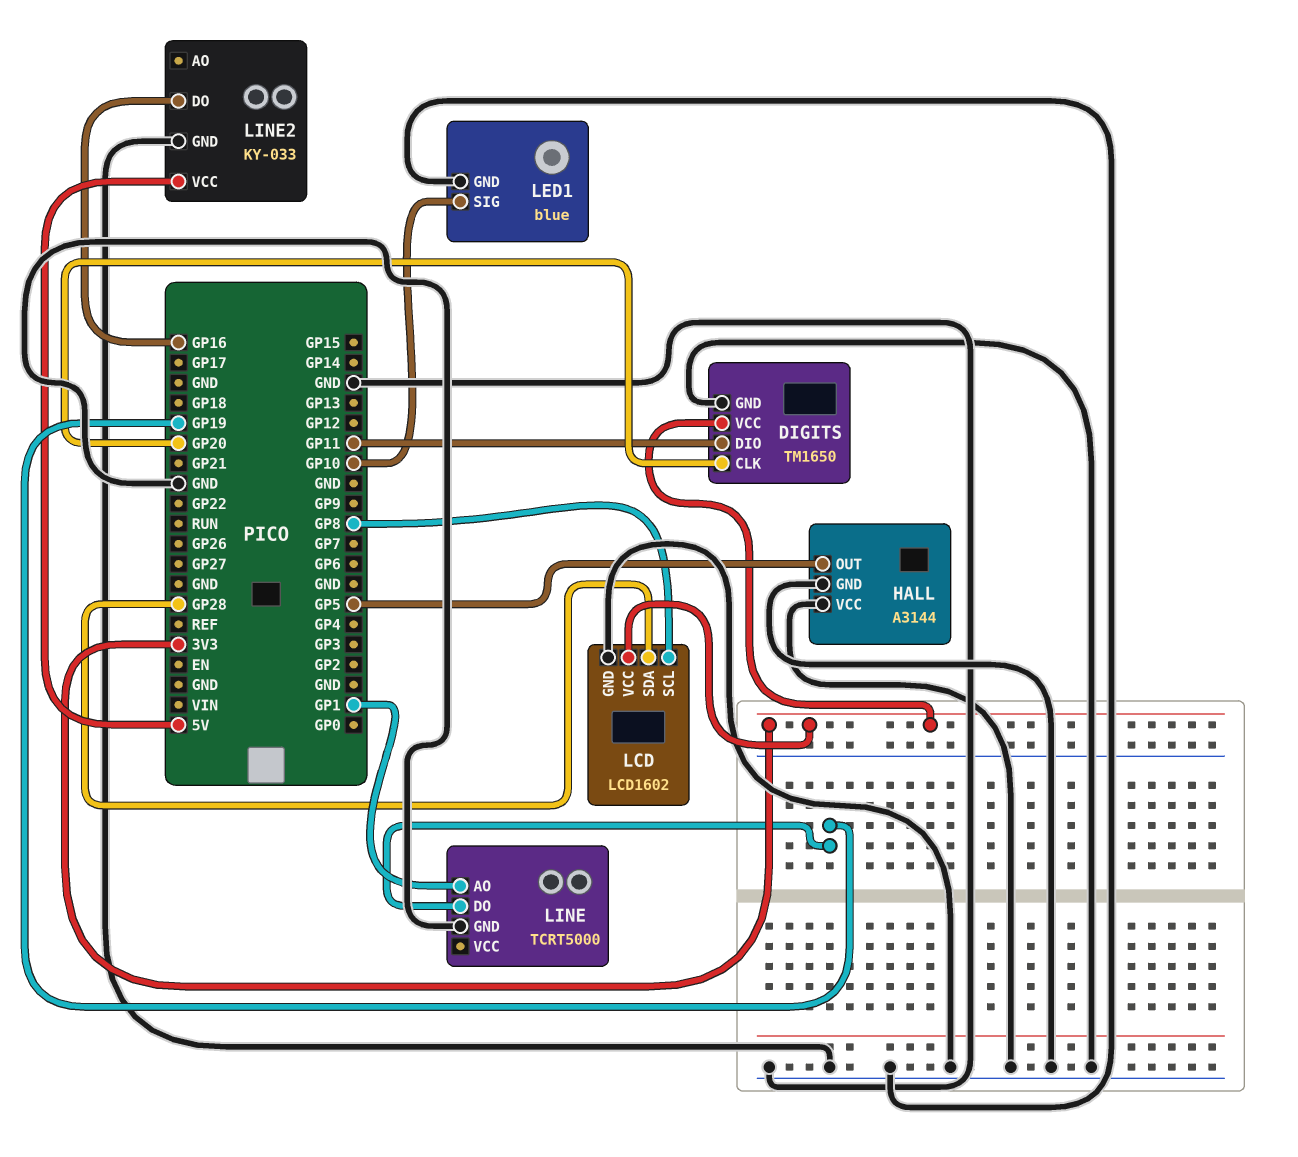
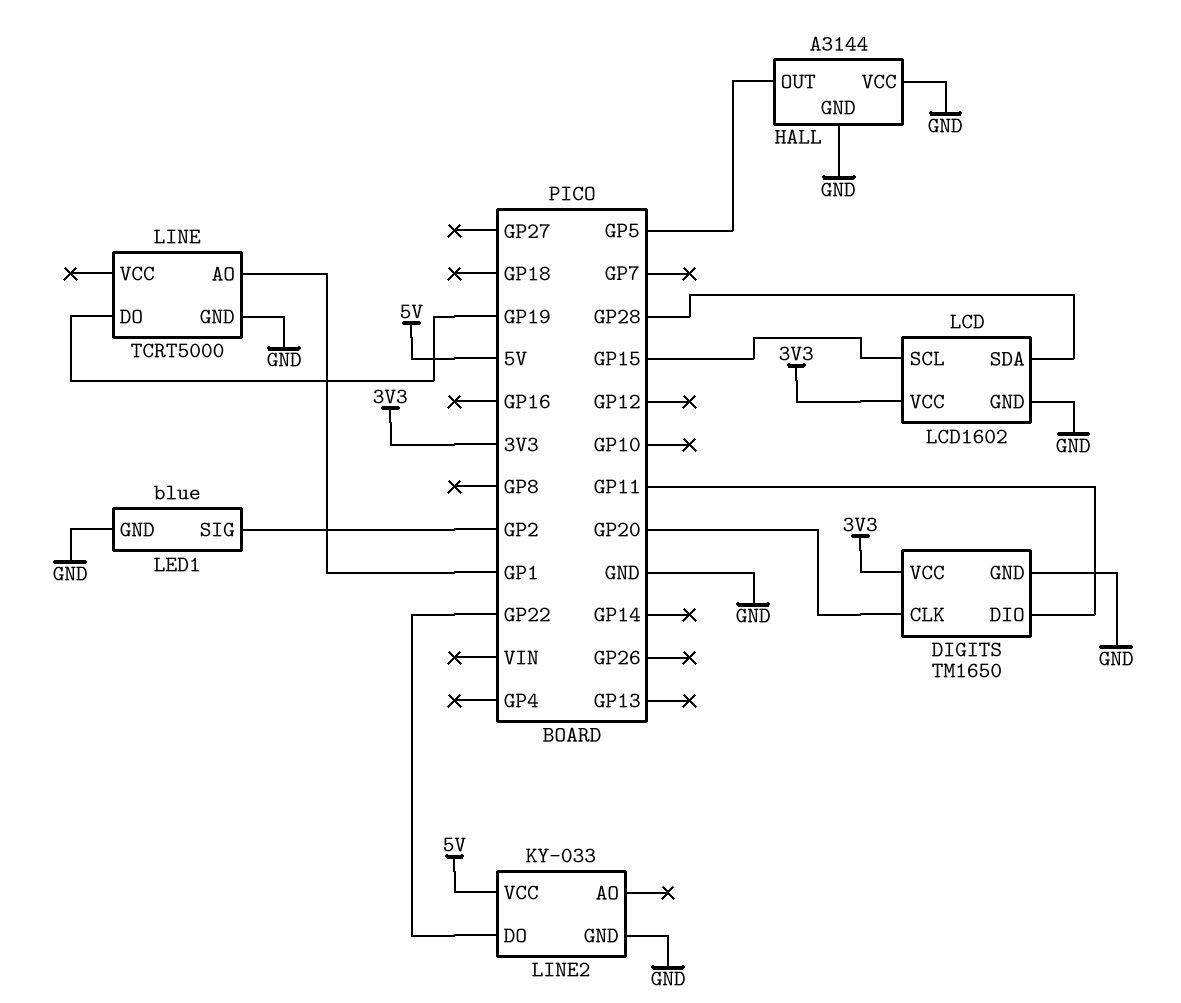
LCD pin SCL: GP8 -> GP15
LED1 pin SIG: GP10 -> GP2
LINE2 pin DO: GP16 -> GP22

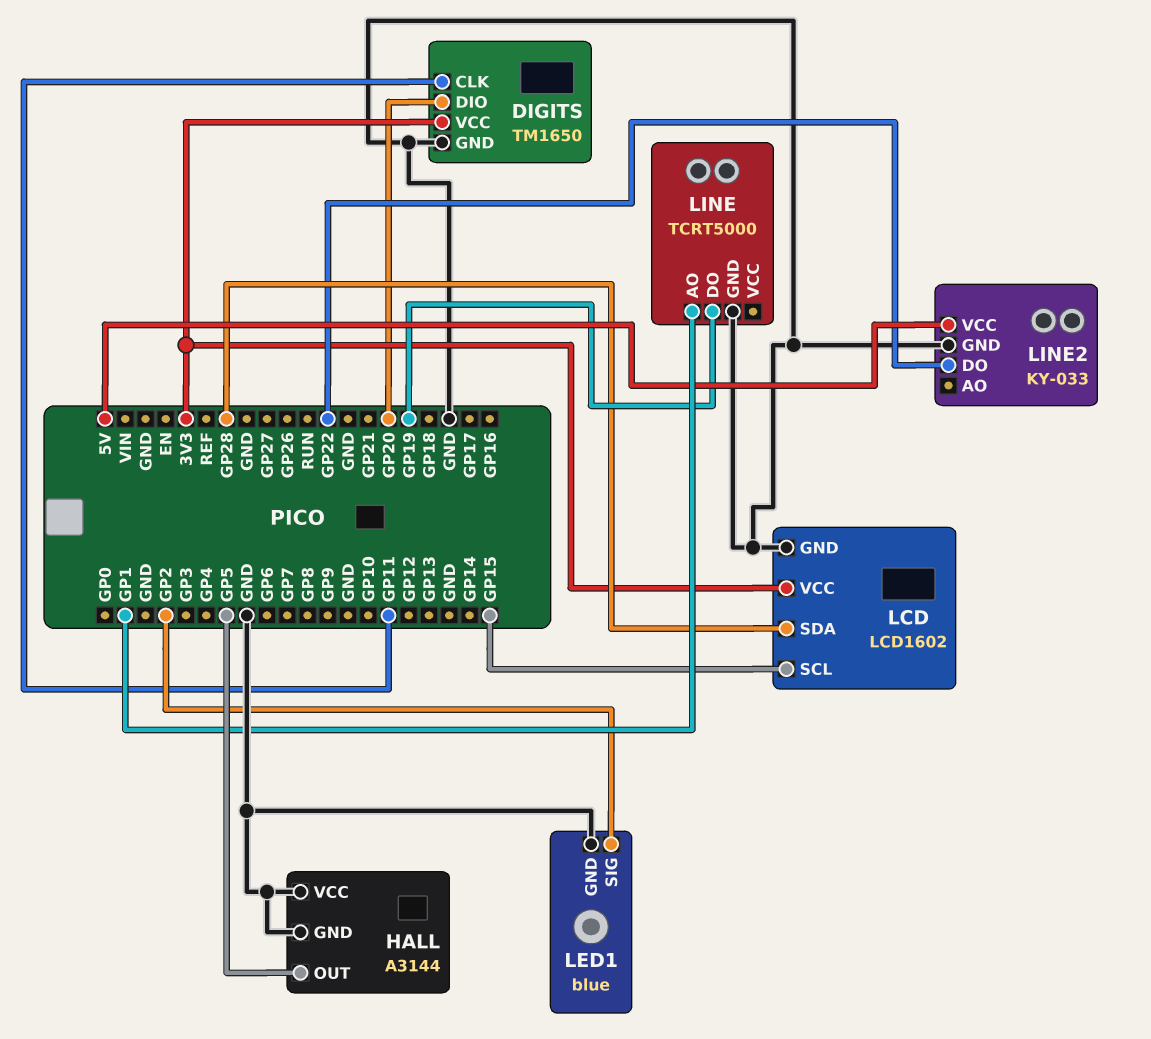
DIGITS pin CLK: GP20 -> GP11
DIGITS pin DIO: GP11 -> GP20

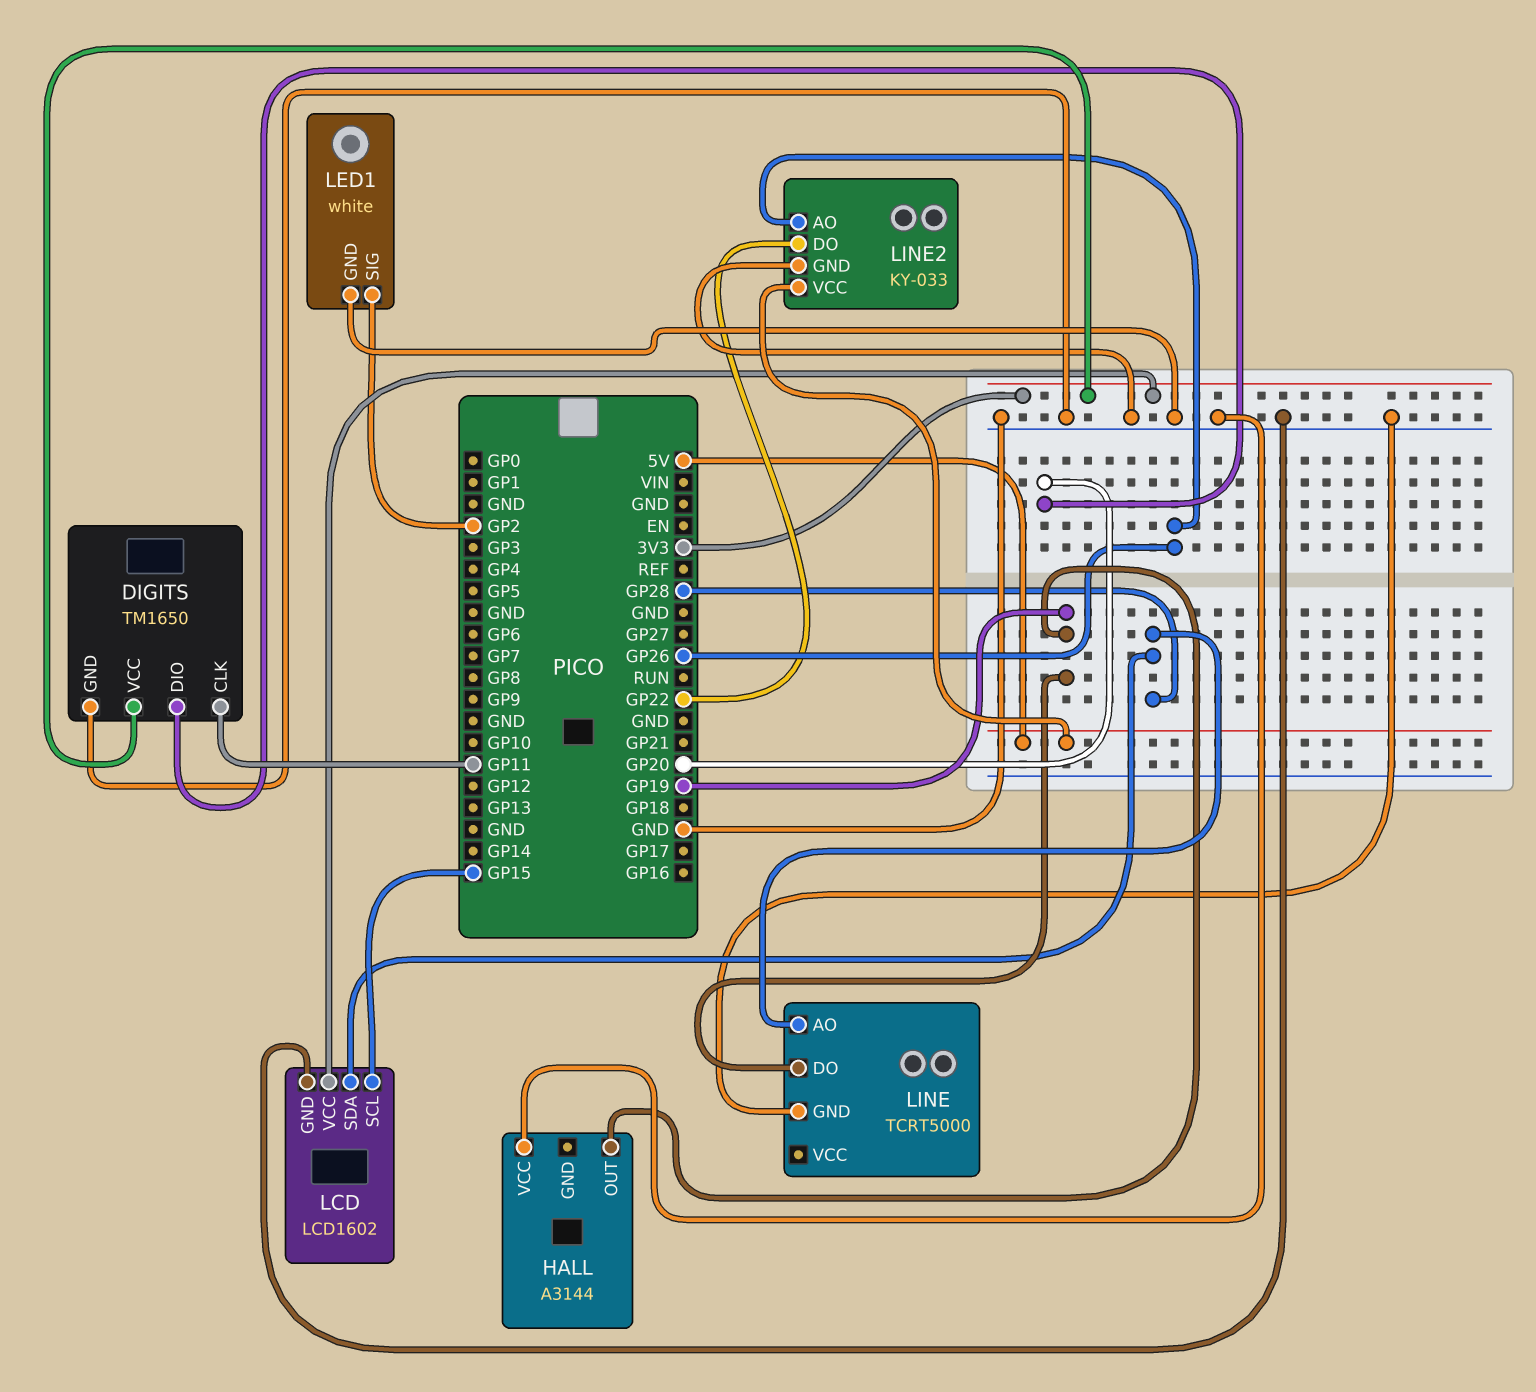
HALL pin GND: GND -> none
HALL pin OUT: GP5 -> GP19
LED1: blue -> white
LINE pin AO: GP1 -> GP28
LINE2 pin AO: none -> GP26

